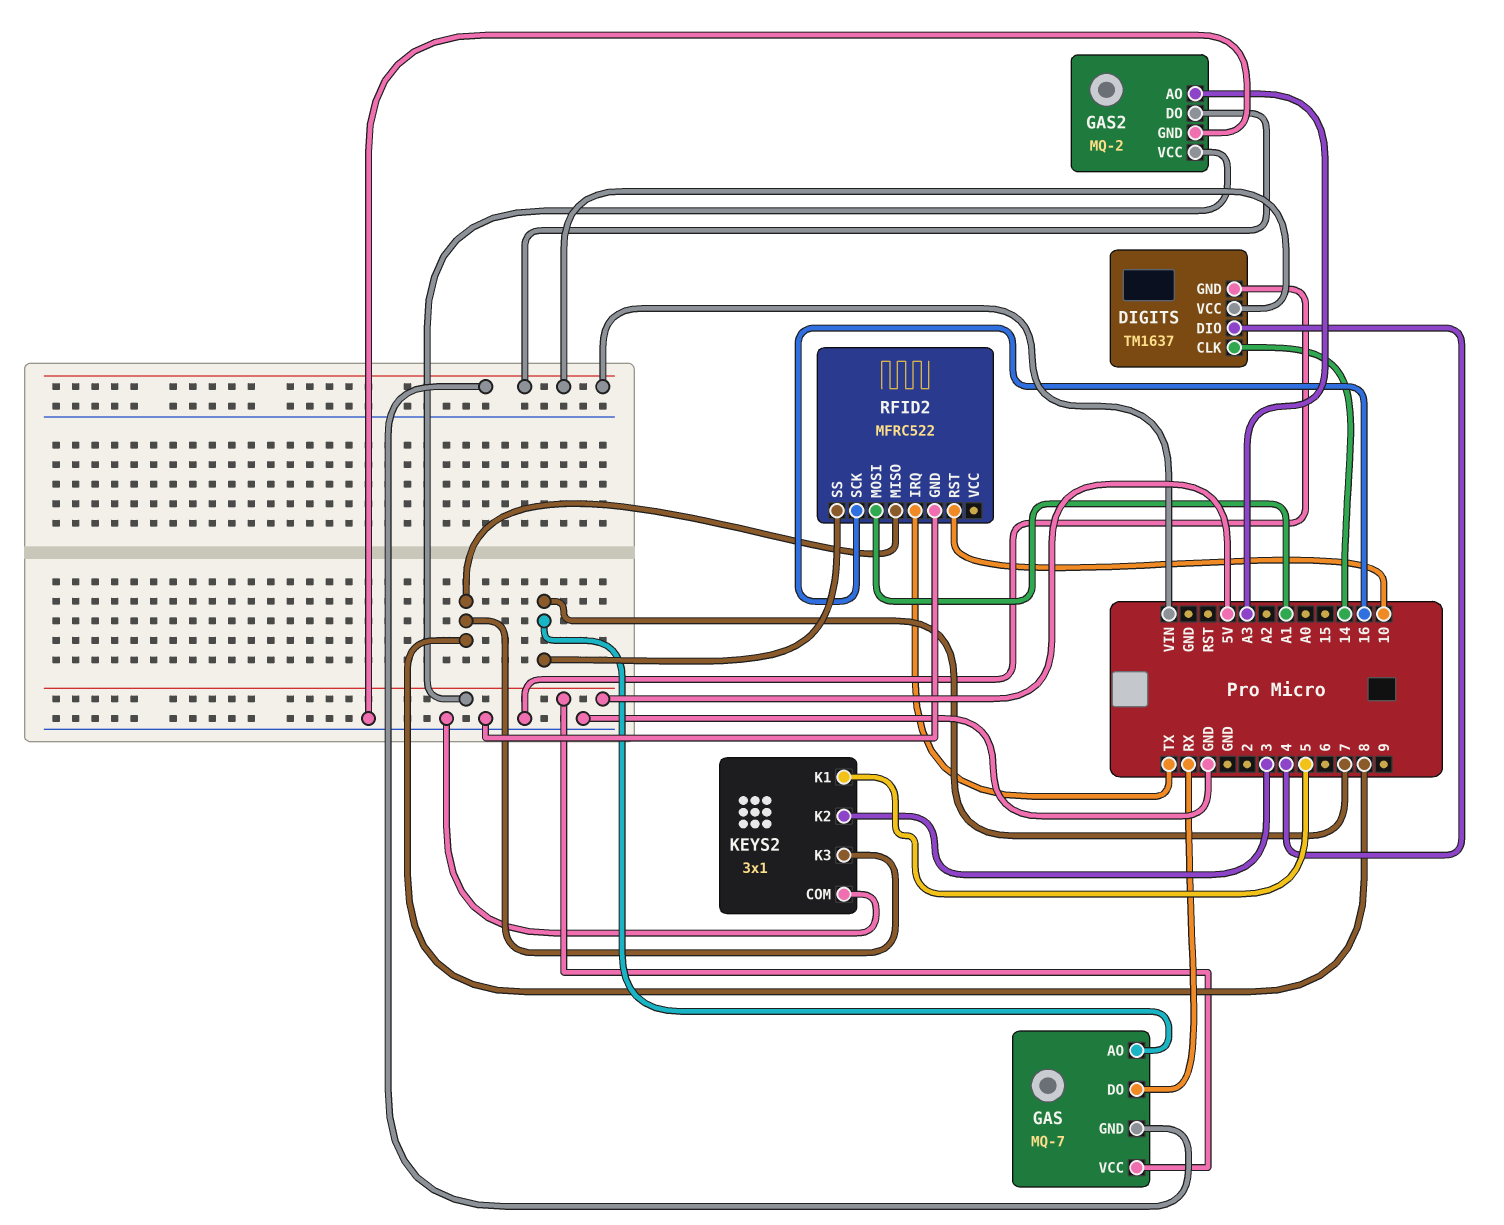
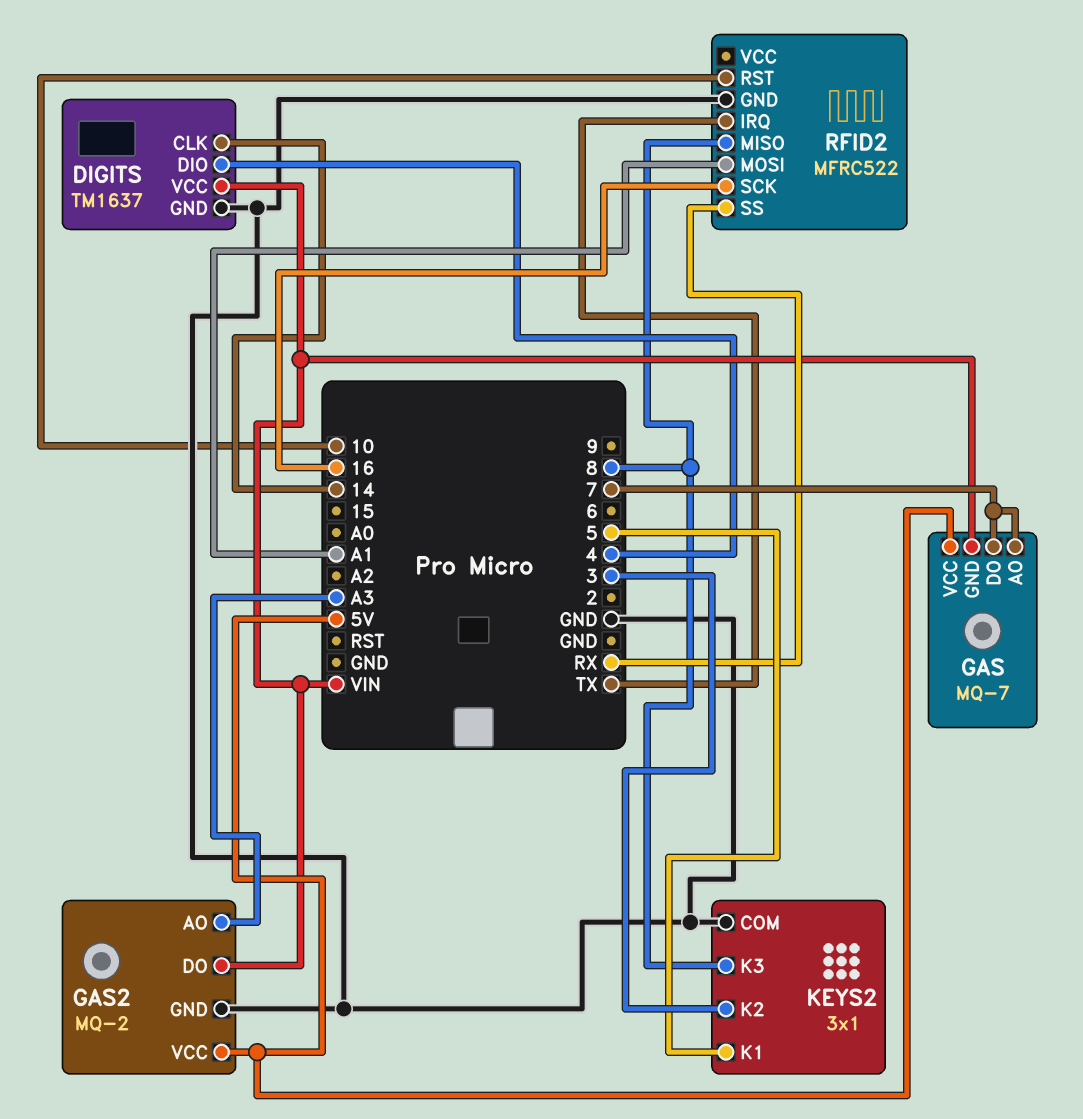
GAS pin DO: RX -> 7
RFID2 pin SS: 7 -> RX

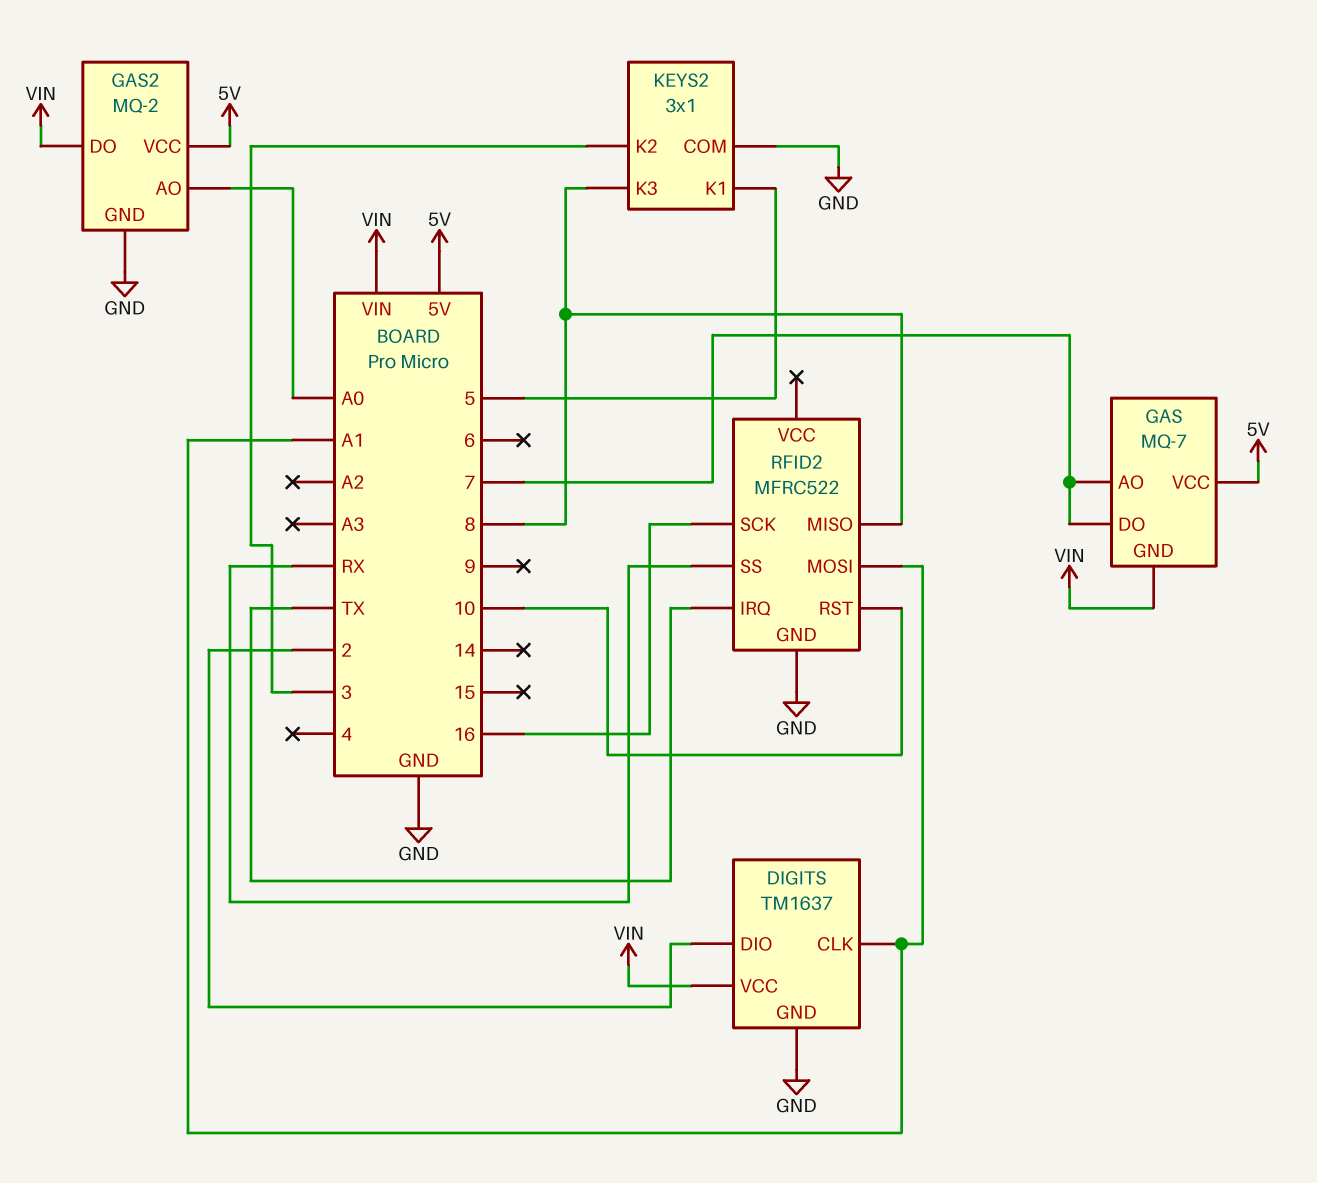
DIGITS pin CLK: 14 -> A1
DIGITS pin DIO: 4 -> 2
GAS2 pin AO: A3 -> A0

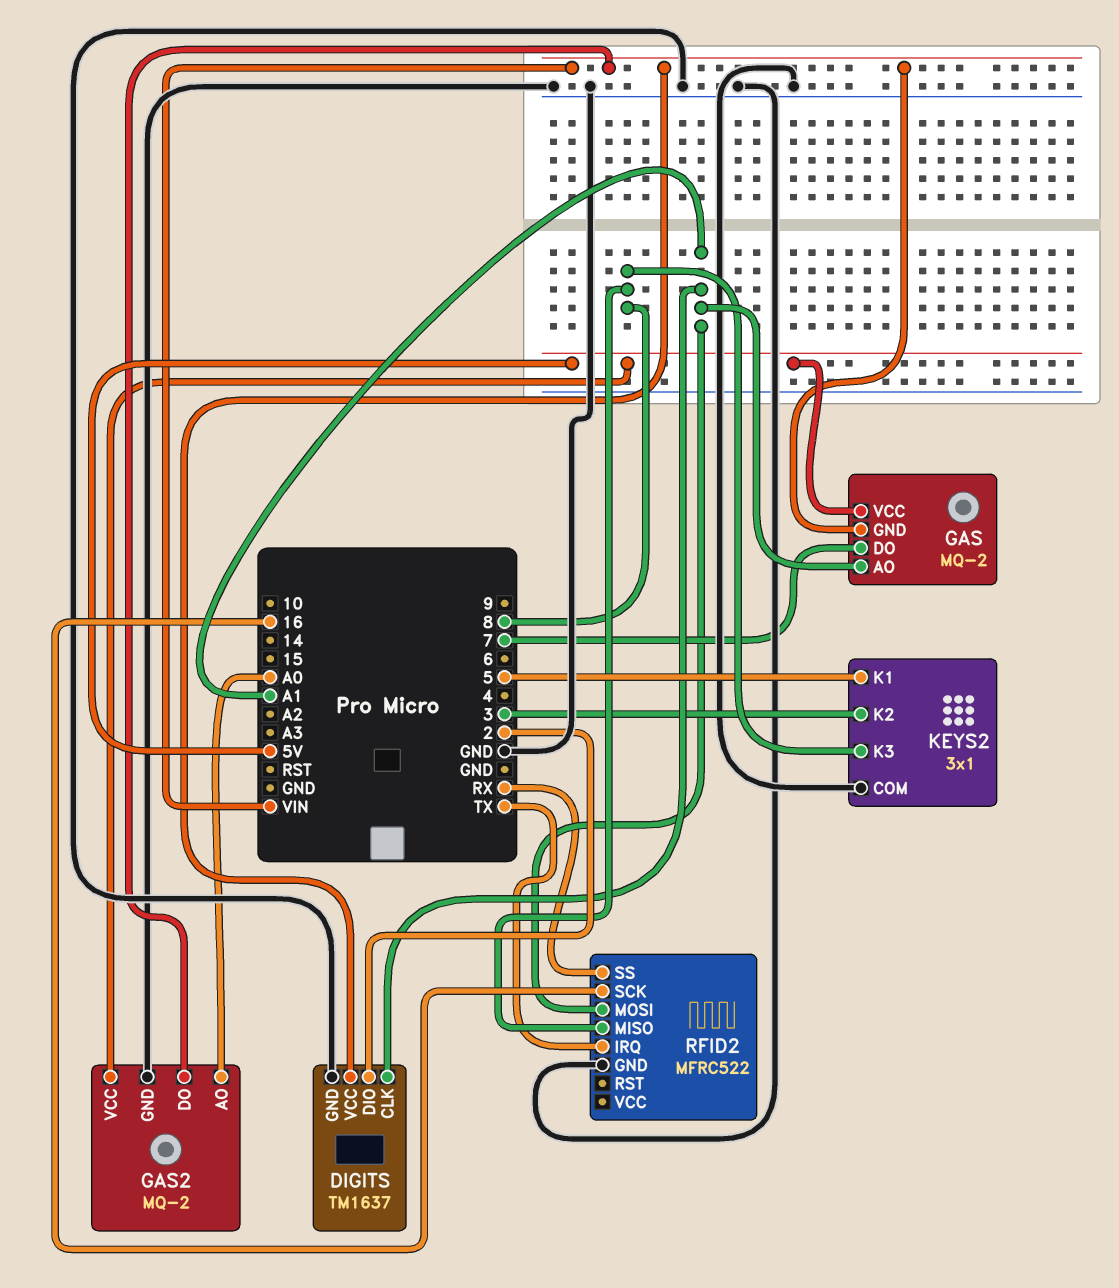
GAS: MQ-7 -> MQ-2
GAS pin AO: 7 -> A1
RFID2 pin RST: 10 -> none

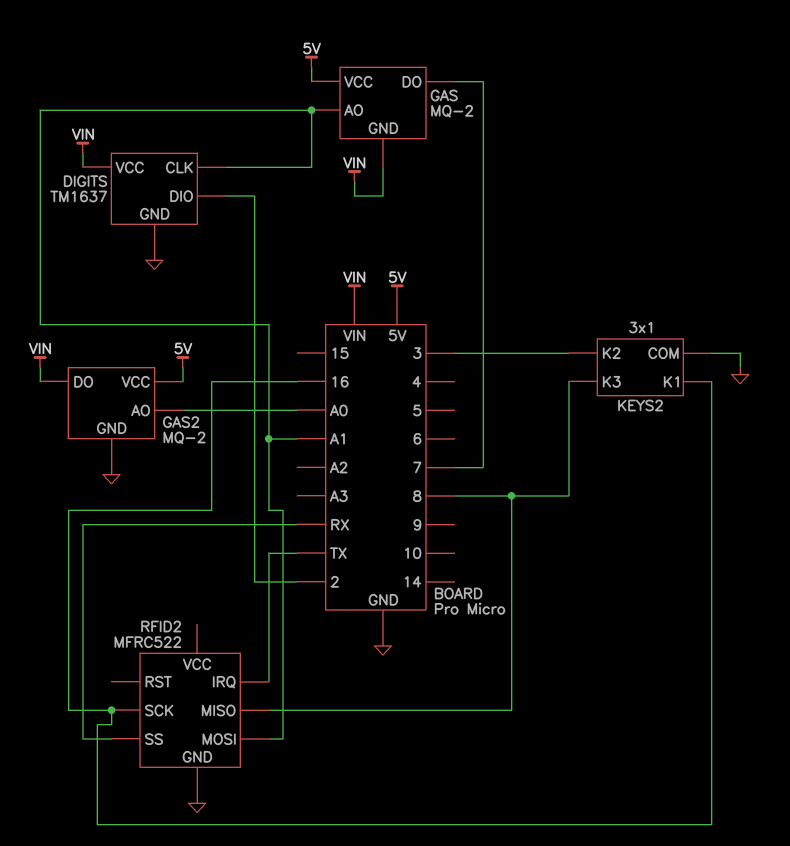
KEYS2 pin K1: 5 -> 16

